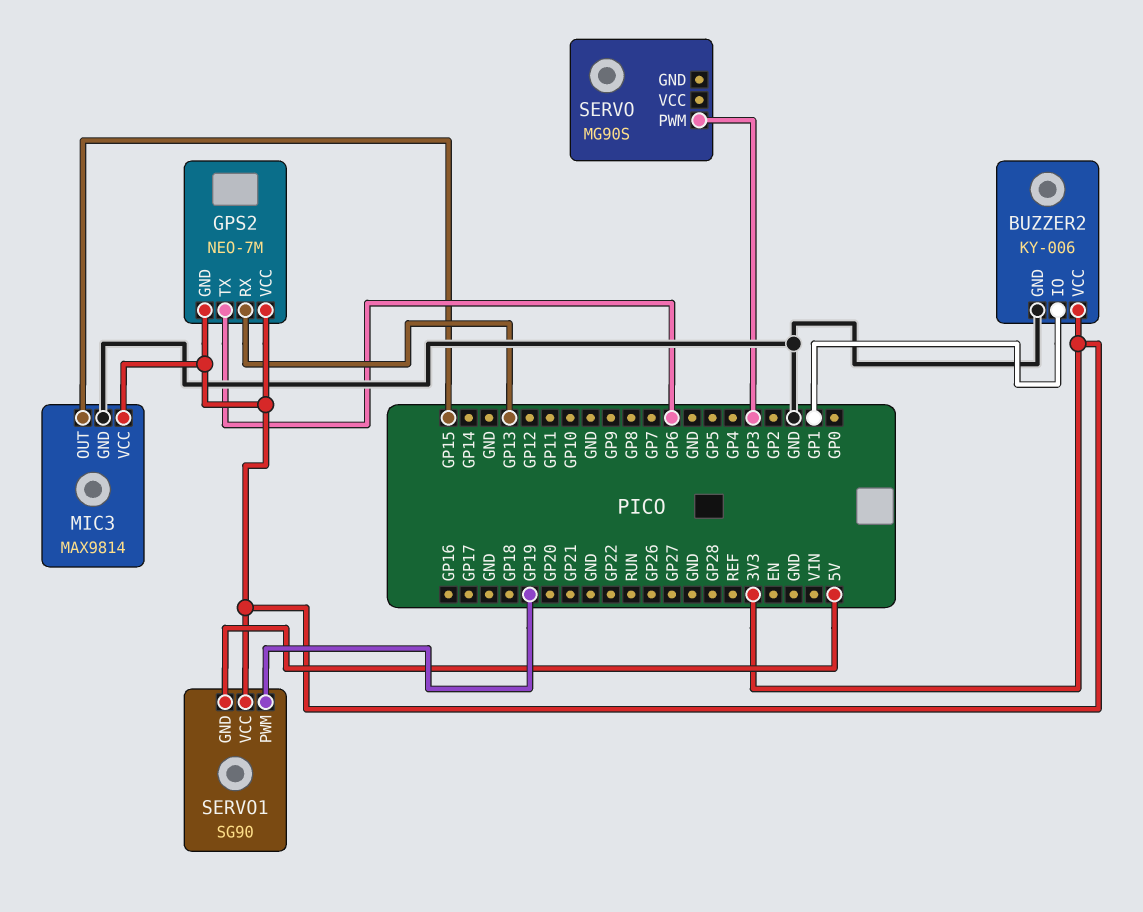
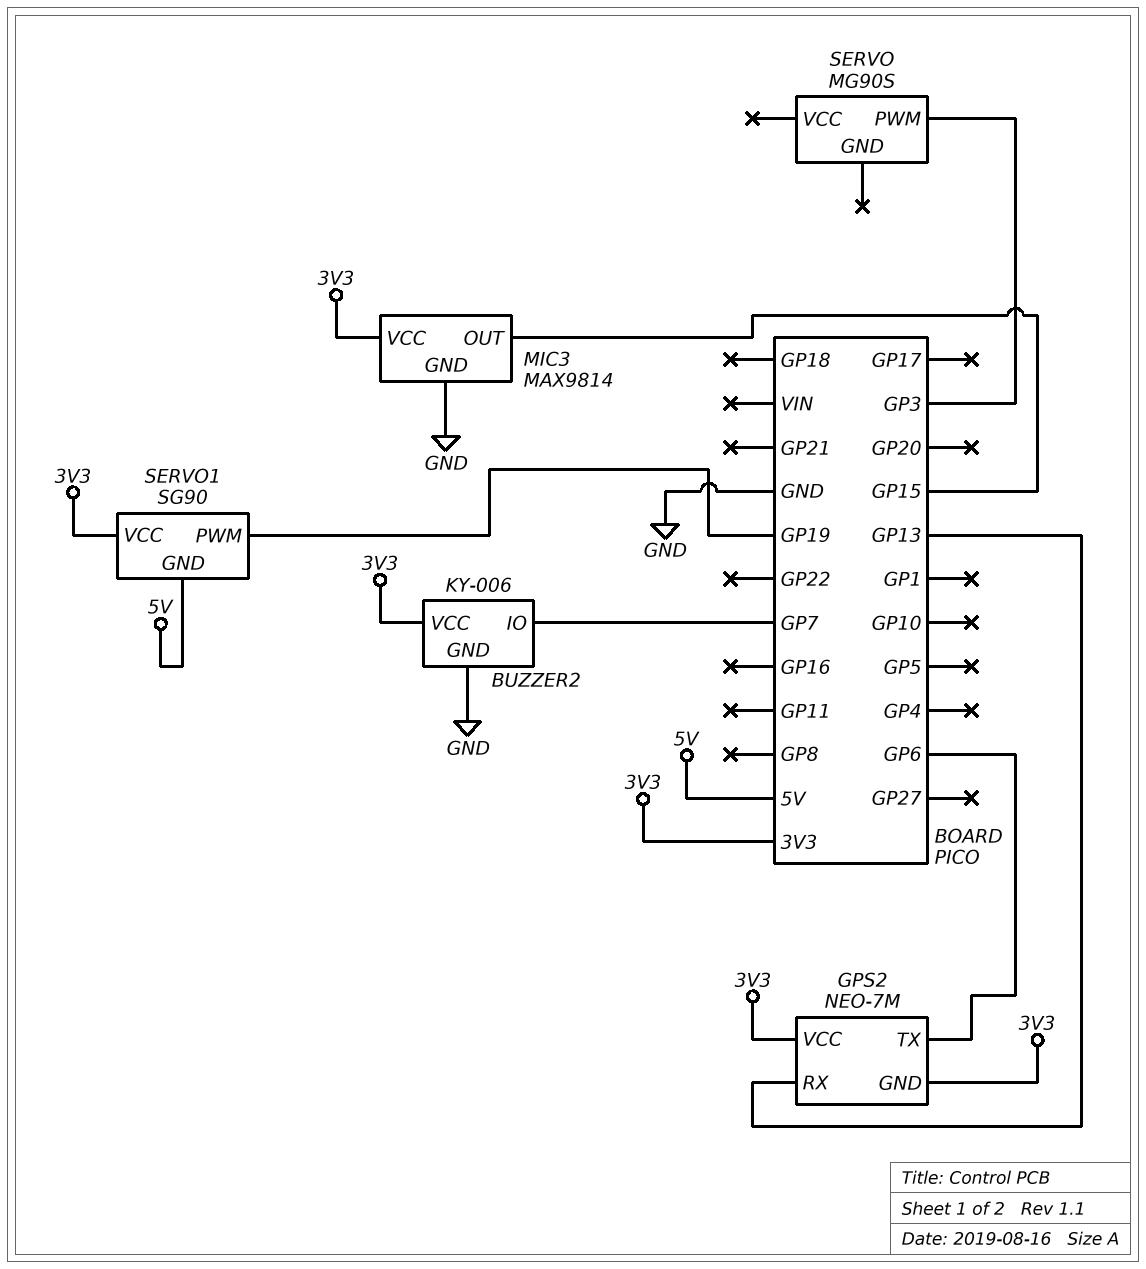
BUZZER2 pin IO: GP1 -> GP7

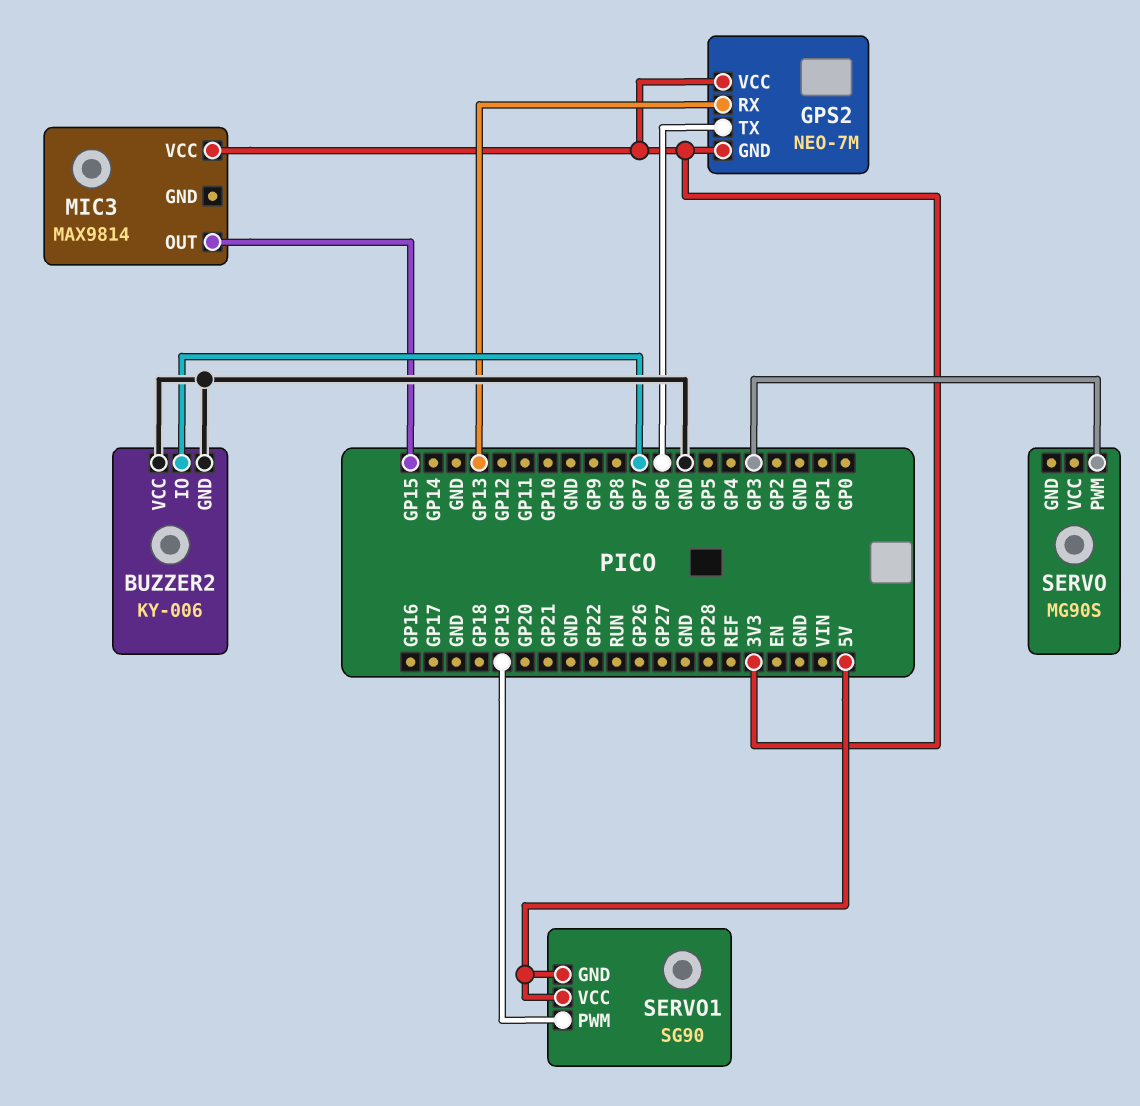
BUZZER2 pin VCC: 3V3 -> GND
MIC3 pin GND: GND -> none
SERVO1 pin VCC: 3V3 -> 5V

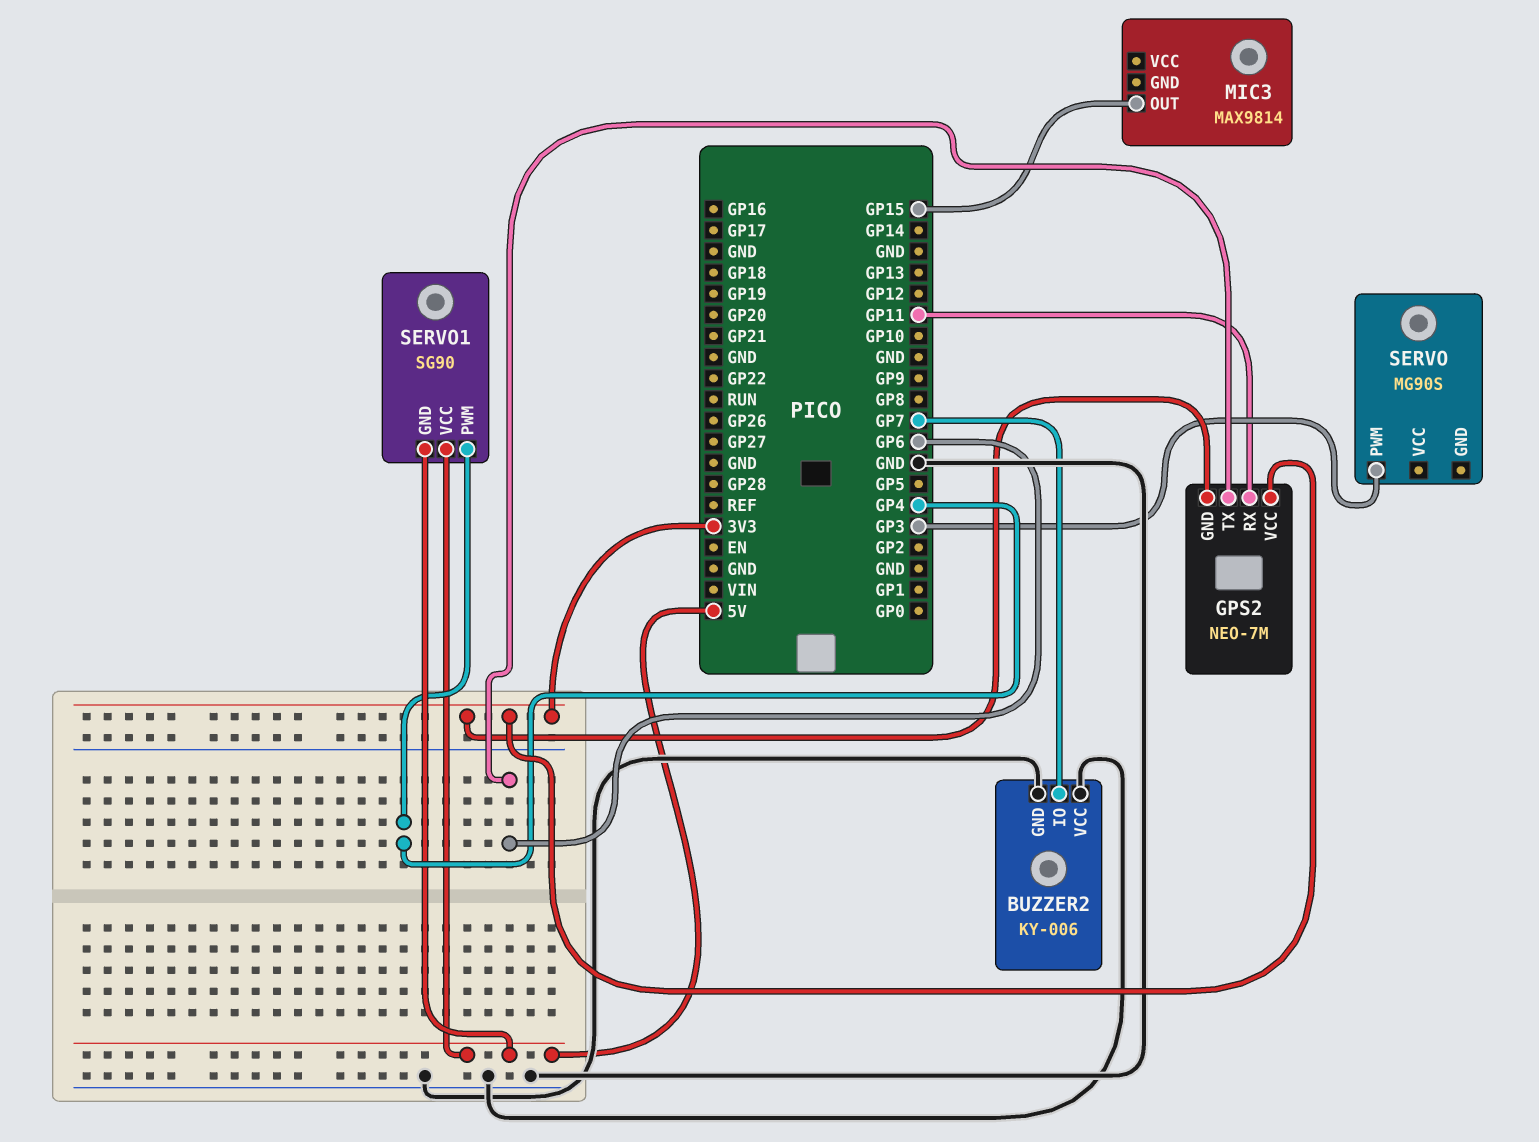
GPS2 pin RX: GP13 -> GP11
MIC3 pin VCC: 3V3 -> none
SERVO1 pin PWM: GP19 -> GP4

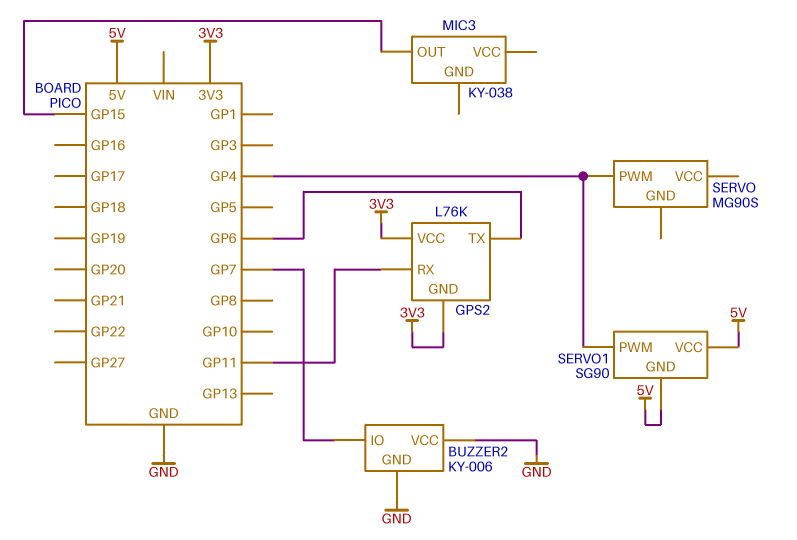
GPS2: NEO-7M -> L76K
MIC3: MAX9814 -> KY-038
SERVO pin PWM: GP3 -> GP4

